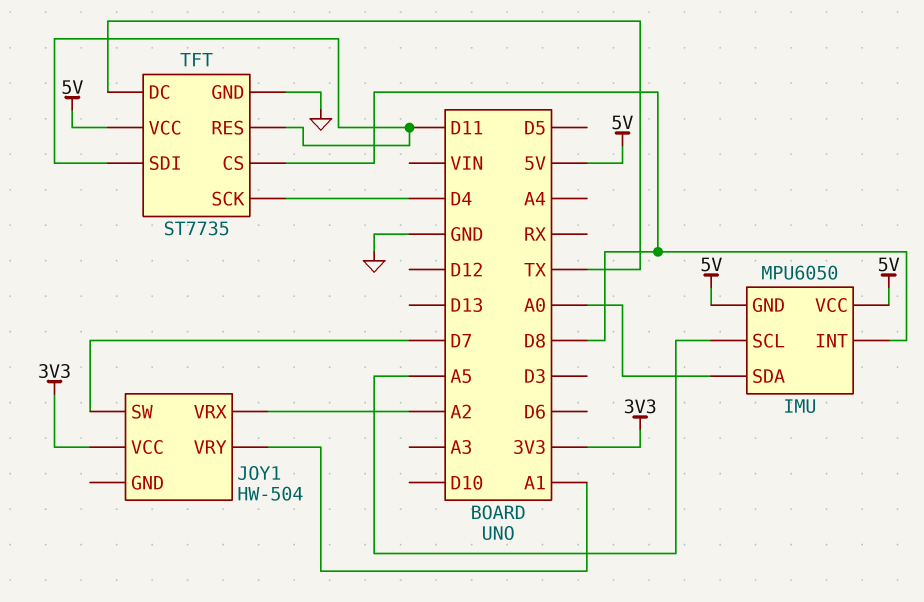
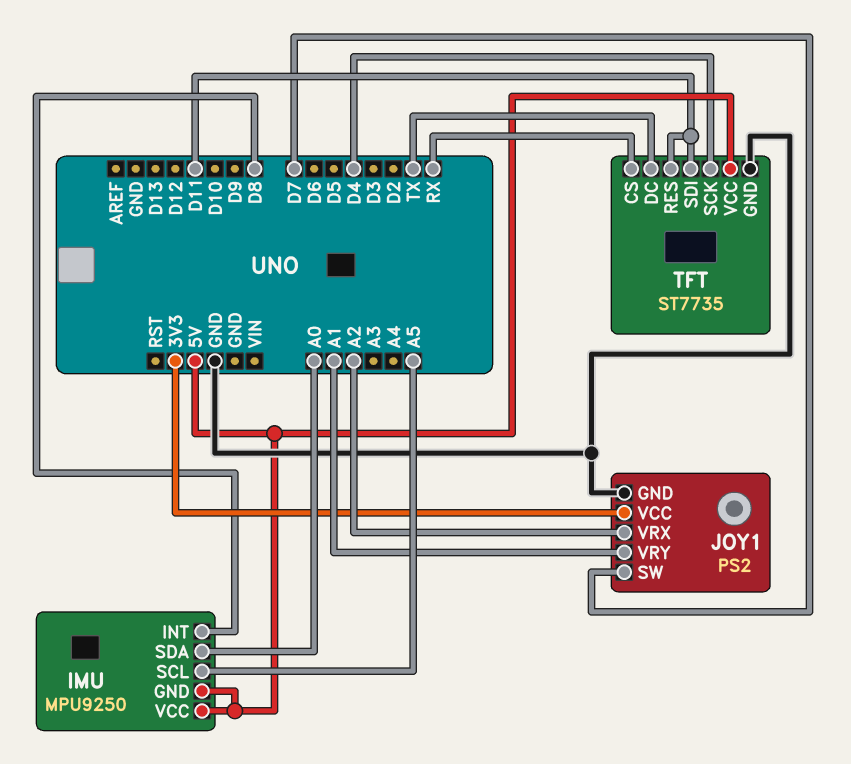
IMU: MPU6050 -> MPU9250
JOY1: HW-504 -> PS2
JOY1 pin GND: none -> GND
TFT pin CS: D8 -> RX

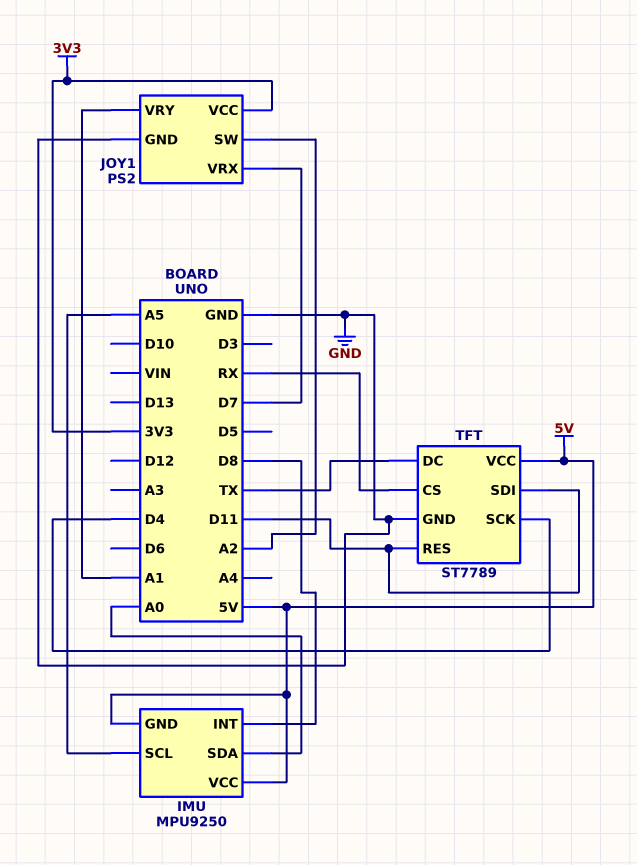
JOY1 pin SW: D7 -> A2
JOY1 pin VRX: A2 -> D7
TFT: ST7735 -> ST7789

